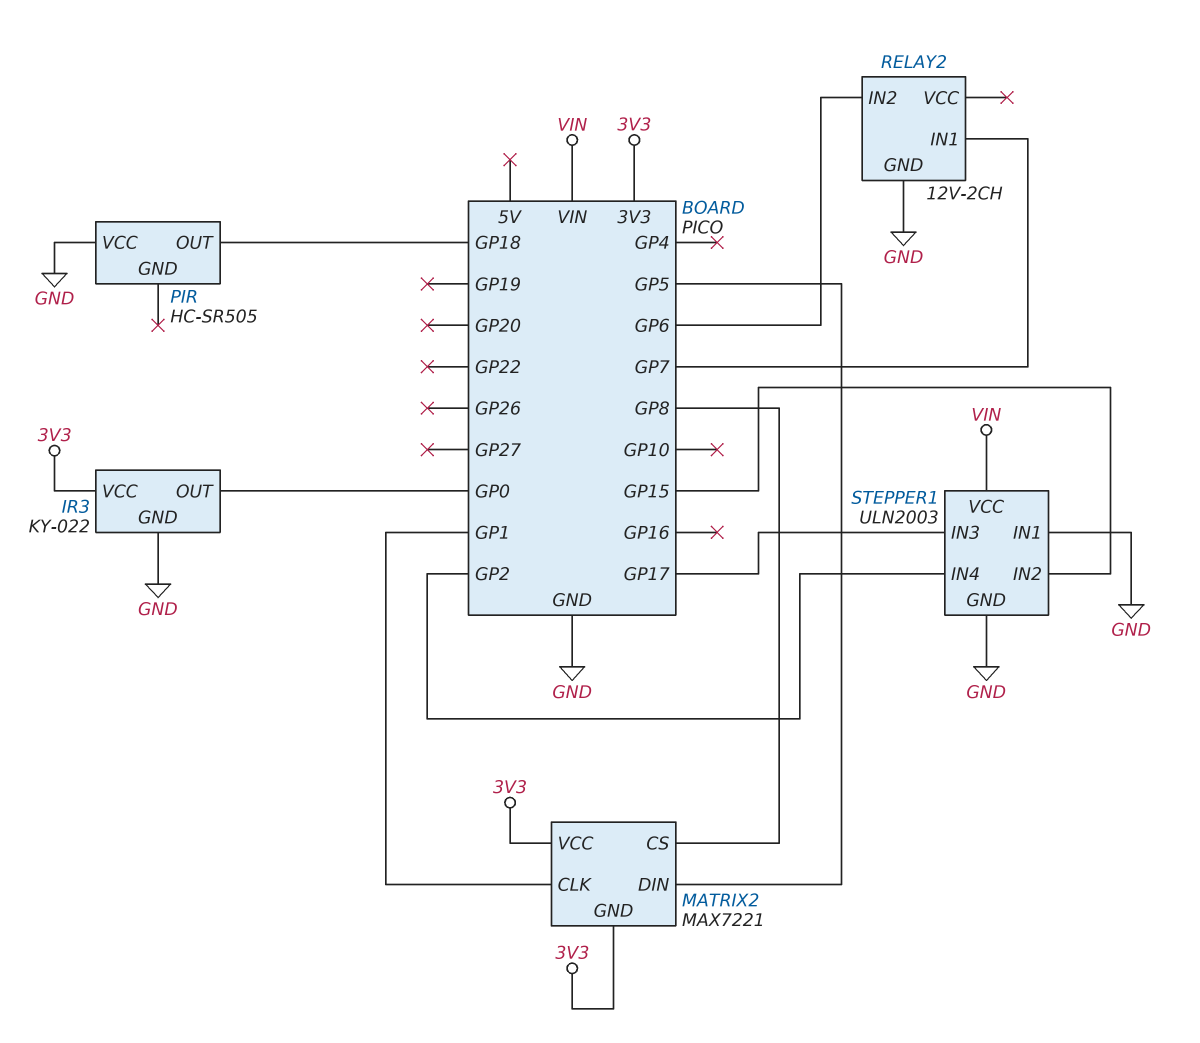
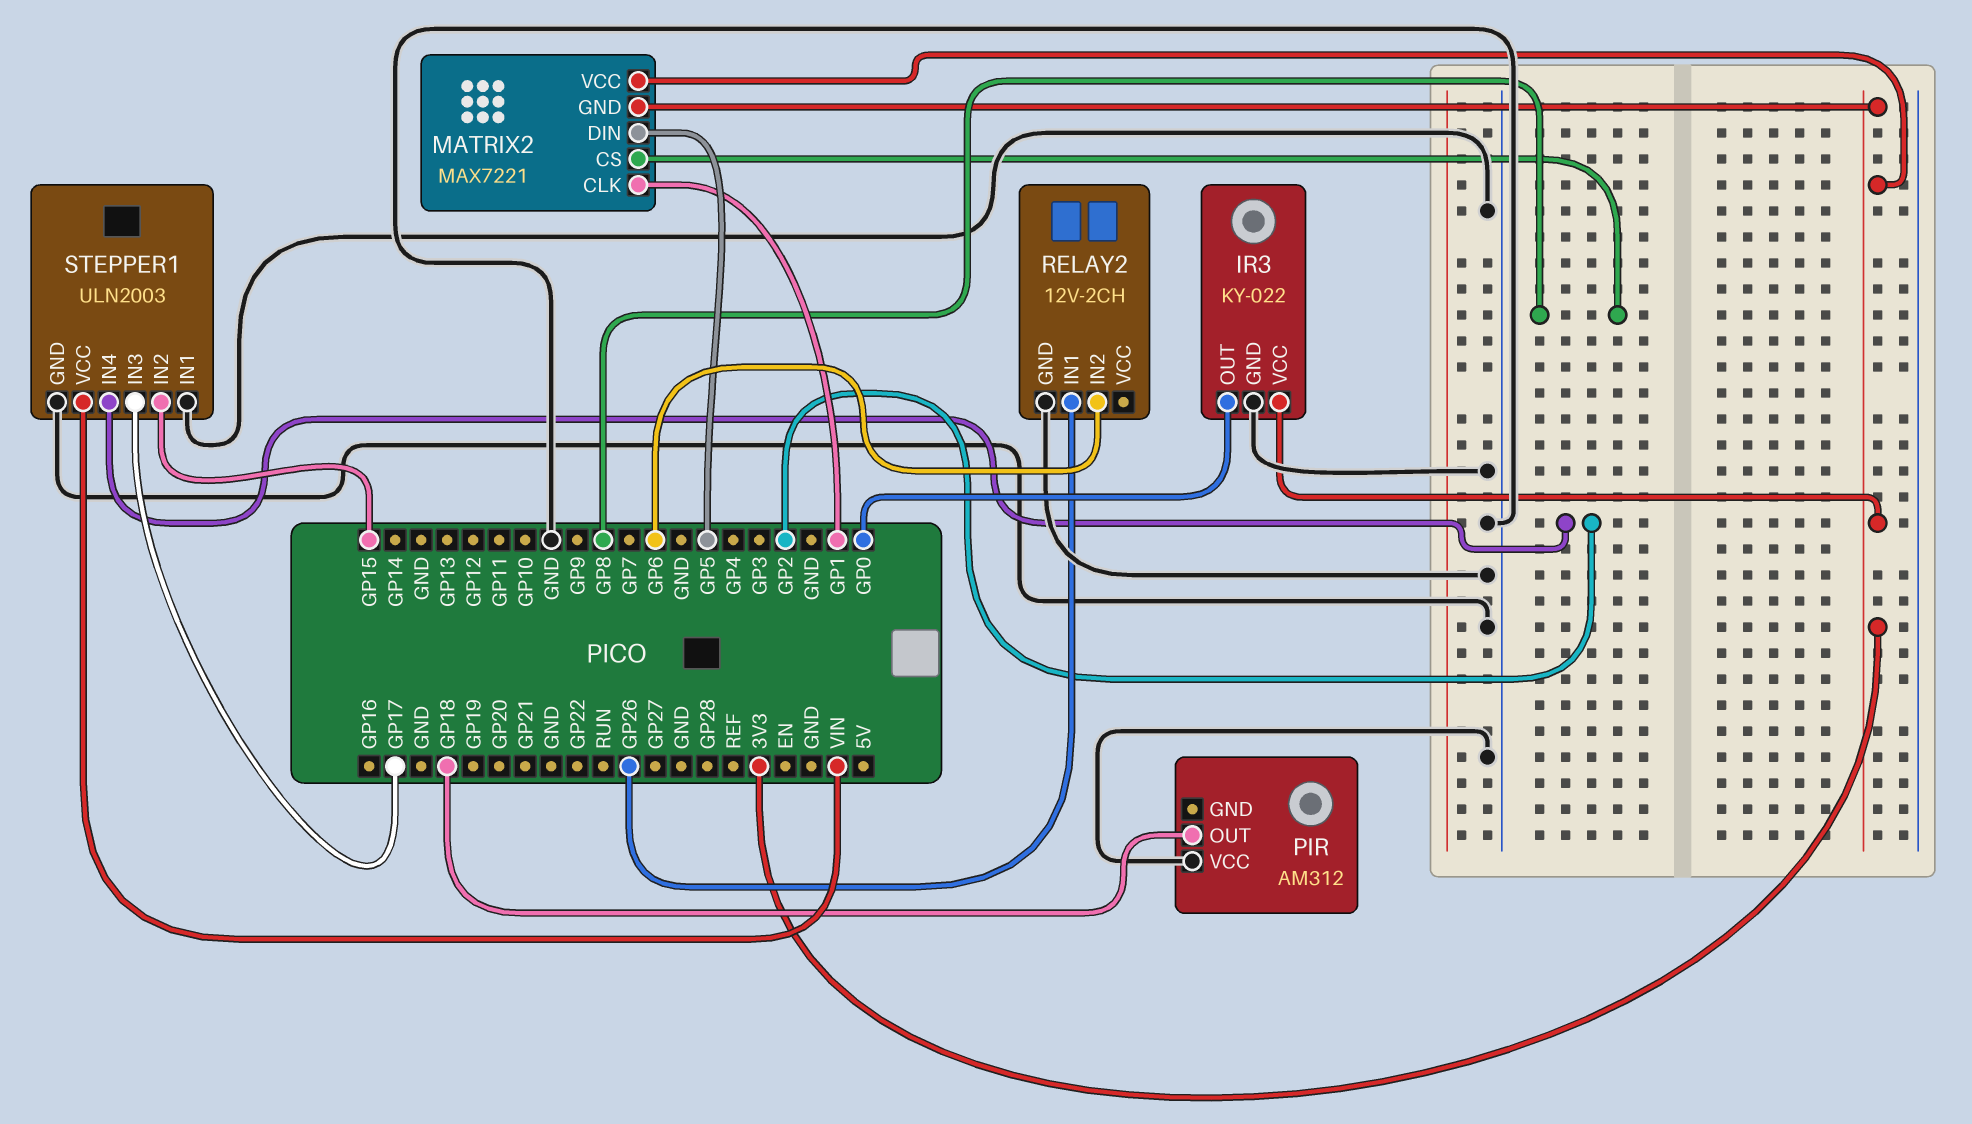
PIR: HC-SR505 -> AM312
RELAY2 pin IN1: GP7 -> GP26

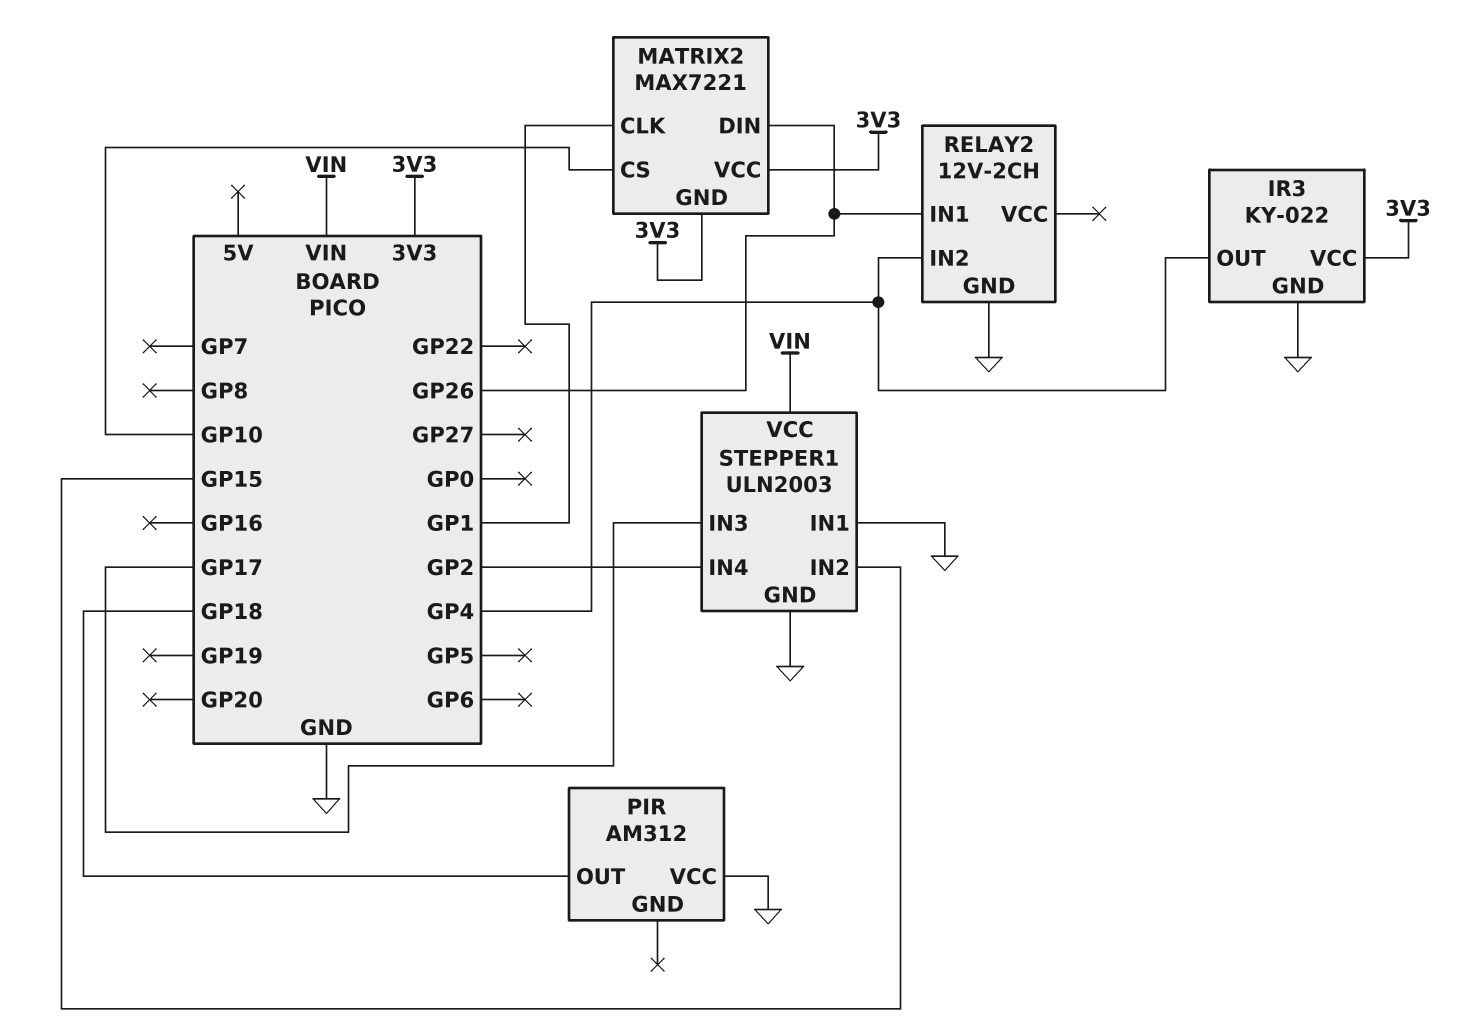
IR3 pin OUT: GP0 -> GP4
MATRIX2 pin CS: GP8 -> GP10
MATRIX2 pin DIN: GP5 -> GP26
RELAY2 pin IN2: GP6 -> GP4

